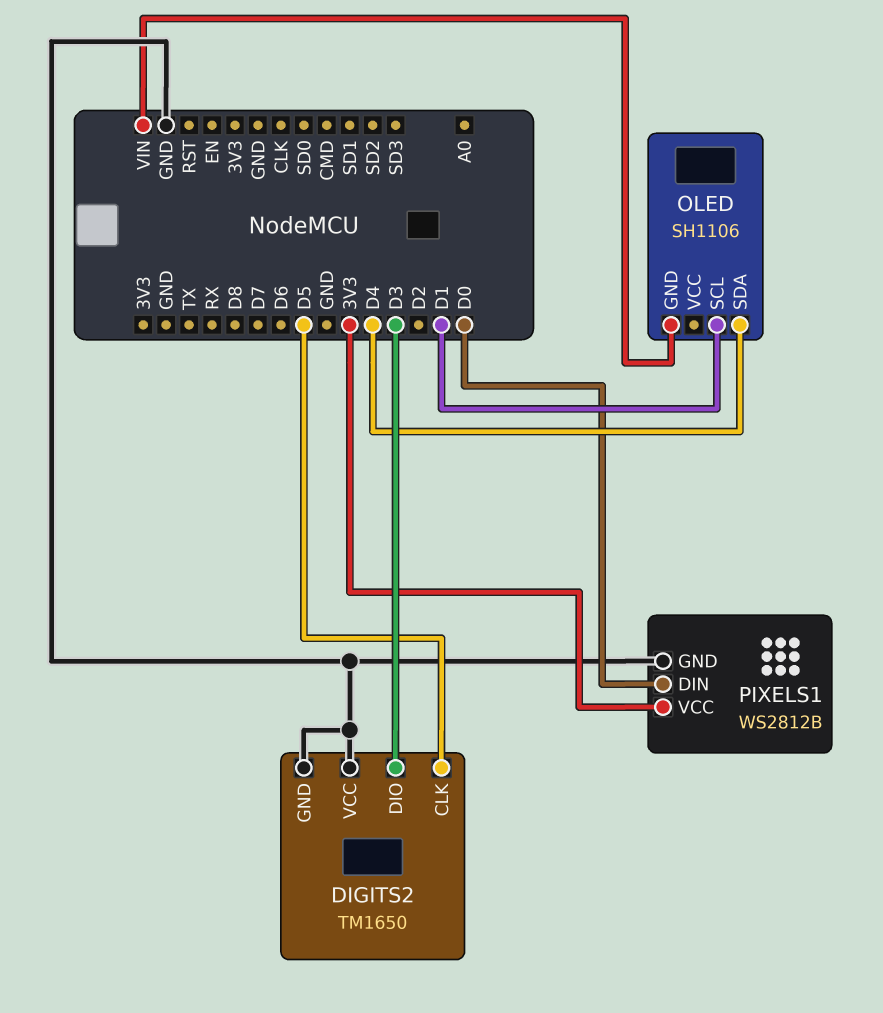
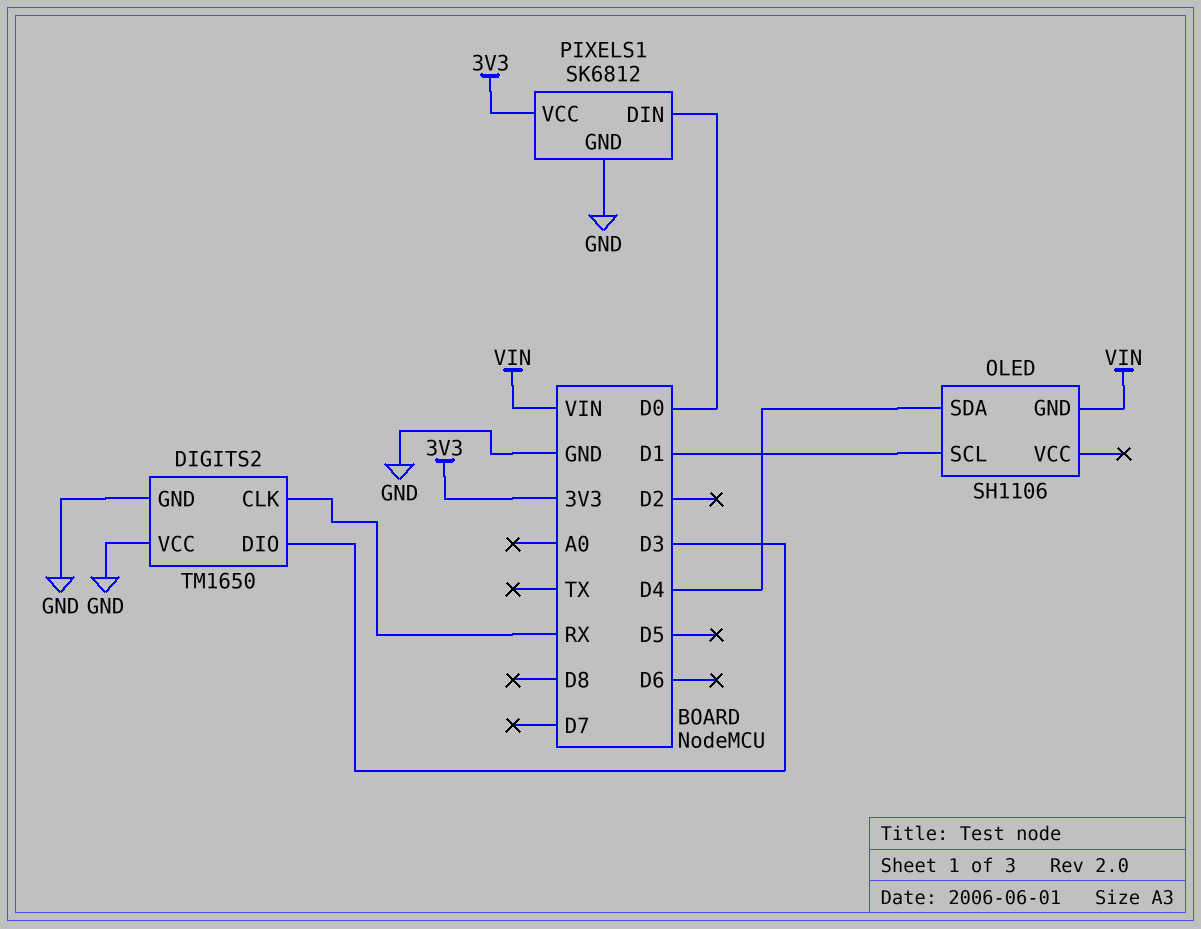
DIGITS2 pin CLK: D5 -> RX
PIXELS1: WS2812B -> SK6812

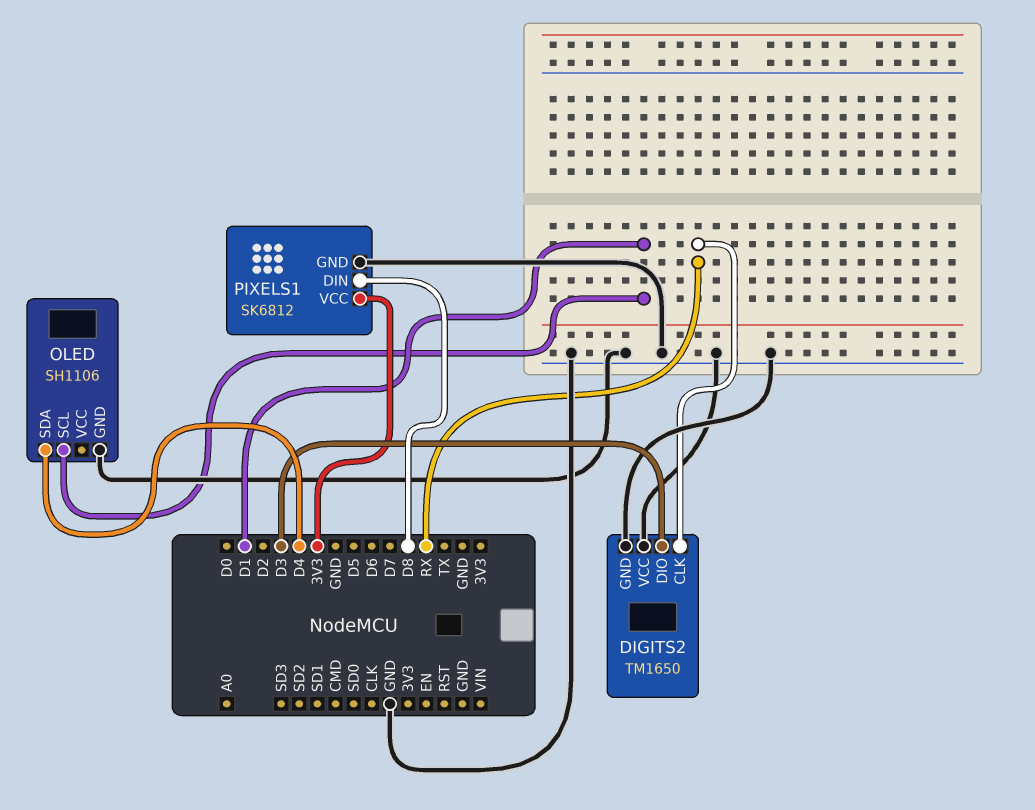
OLED pin GND: VIN -> GND
PIXELS1 pin DIN: D0 -> D8

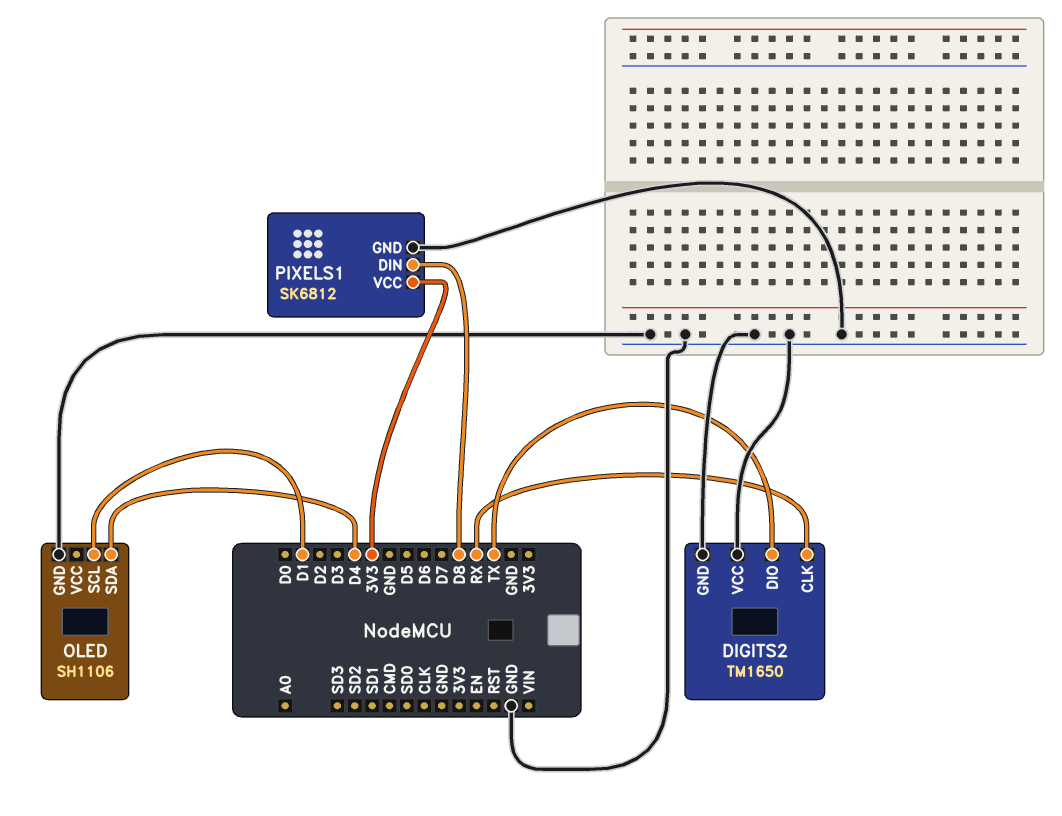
DIGITS2 pin DIO: D3 -> TX

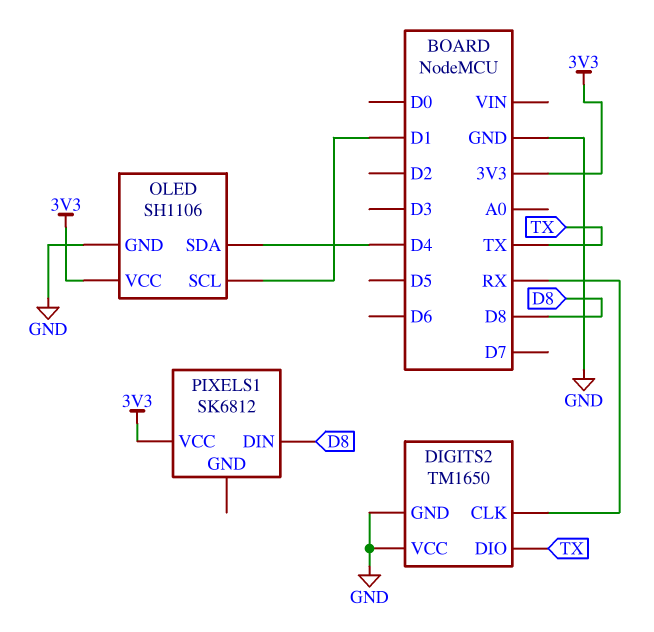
OLED pin VCC: none -> 3V3
PIXELS1 pin GND: GND -> none

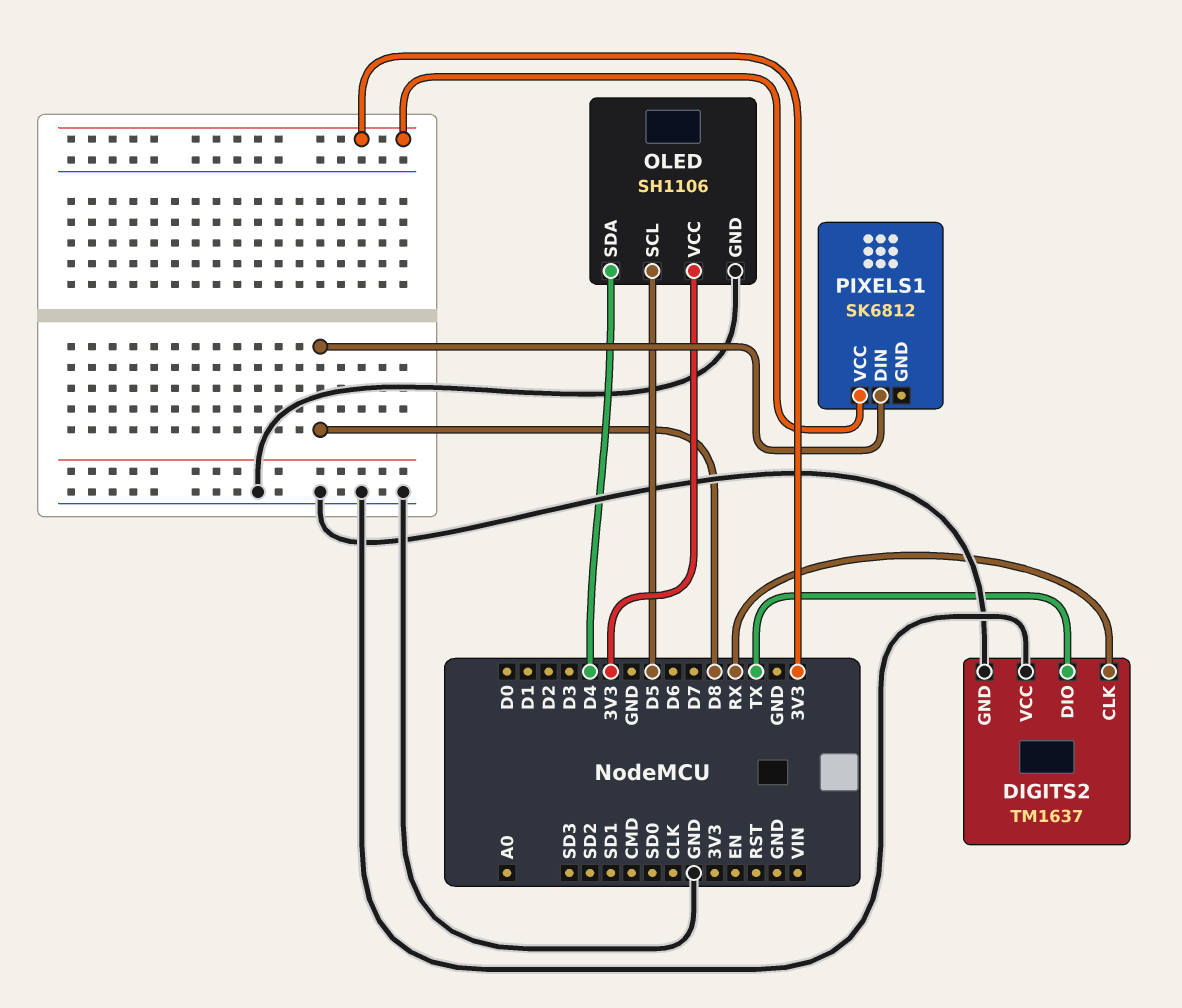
DIGITS2: TM1650 -> TM1637
OLED pin SCL: D1 -> D5

